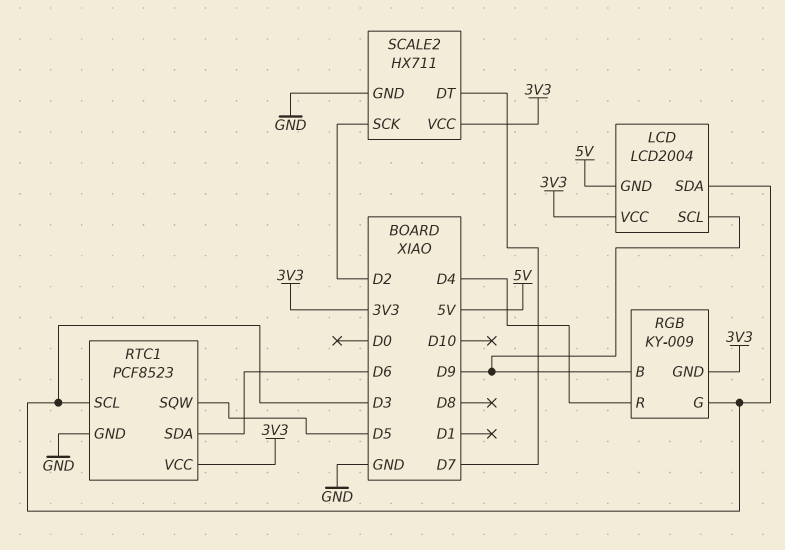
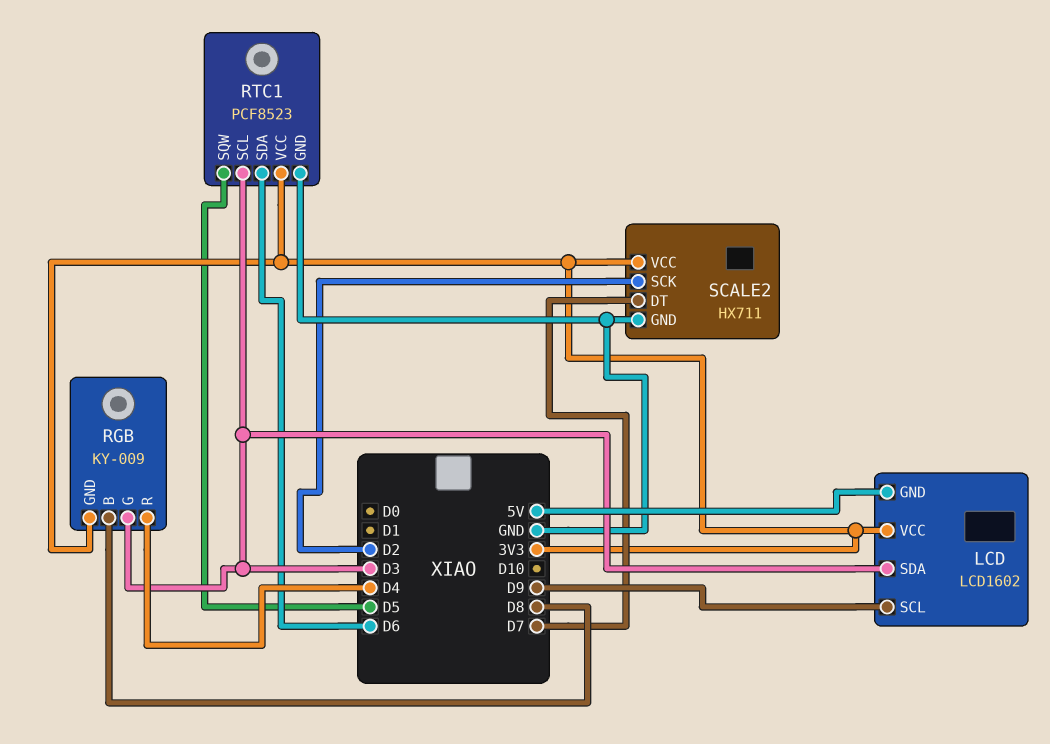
LCD: LCD2004 -> LCD1602
RGB pin B: D9 -> D8

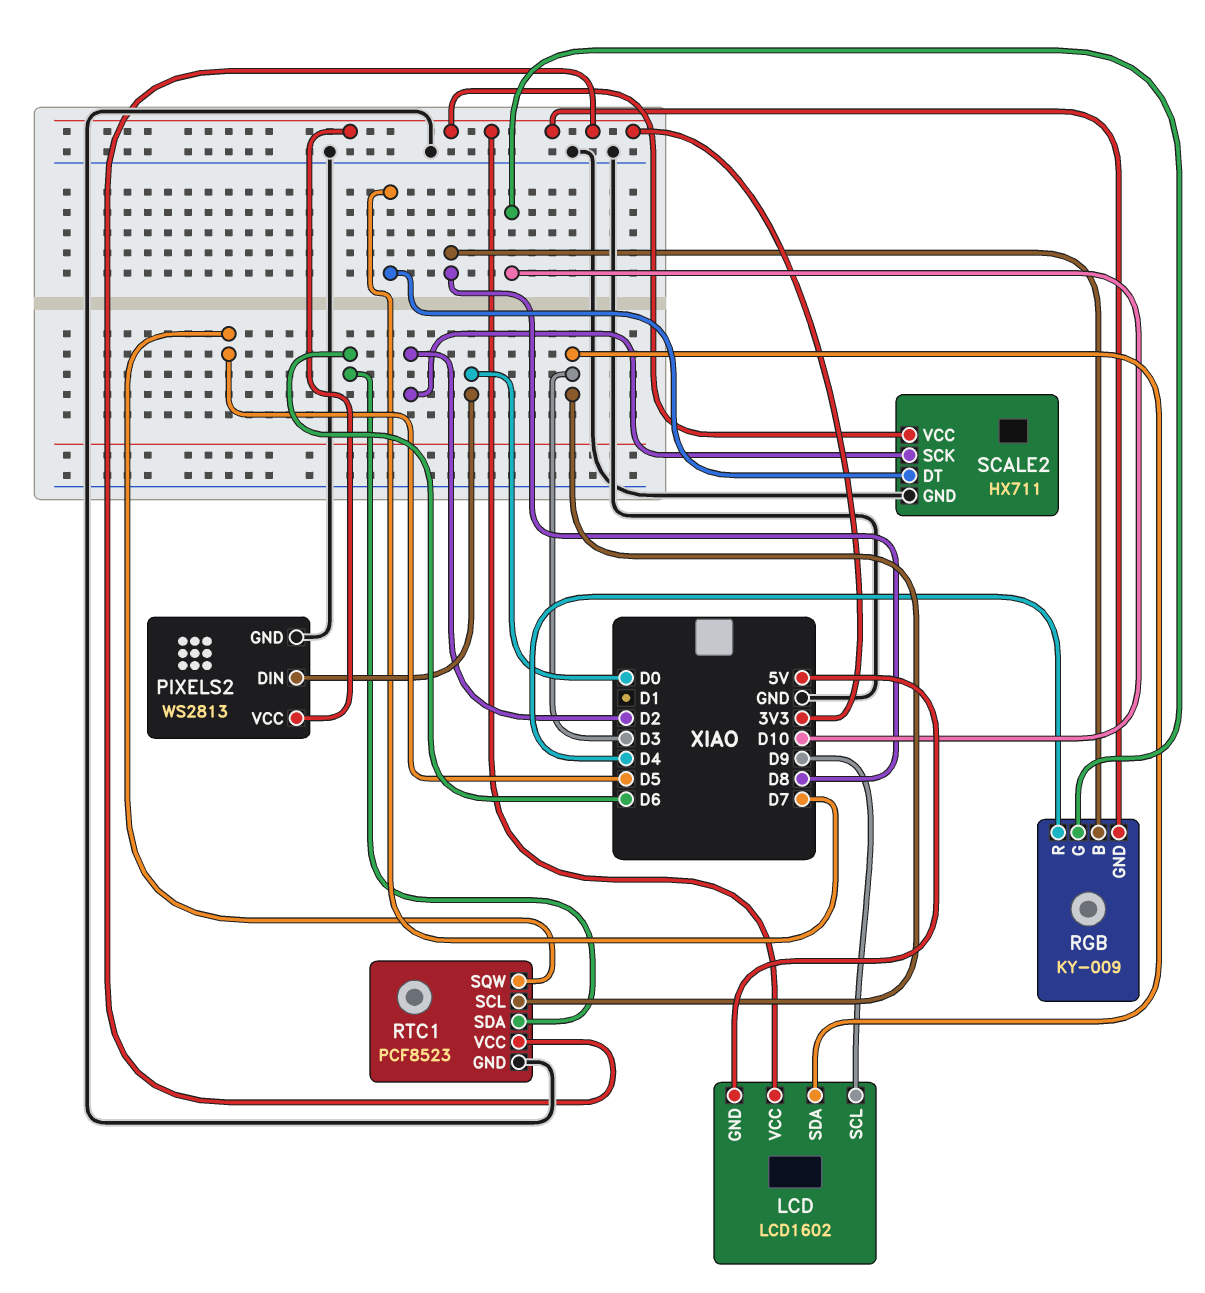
PIXELS2: none -> WS2813
PIXELS2 pin DIN: none -> D0
PIXELS2 pin GND: none -> GND
PIXELS2 pin VCC: none -> 3V3
RGB pin G: D3 -> D10

